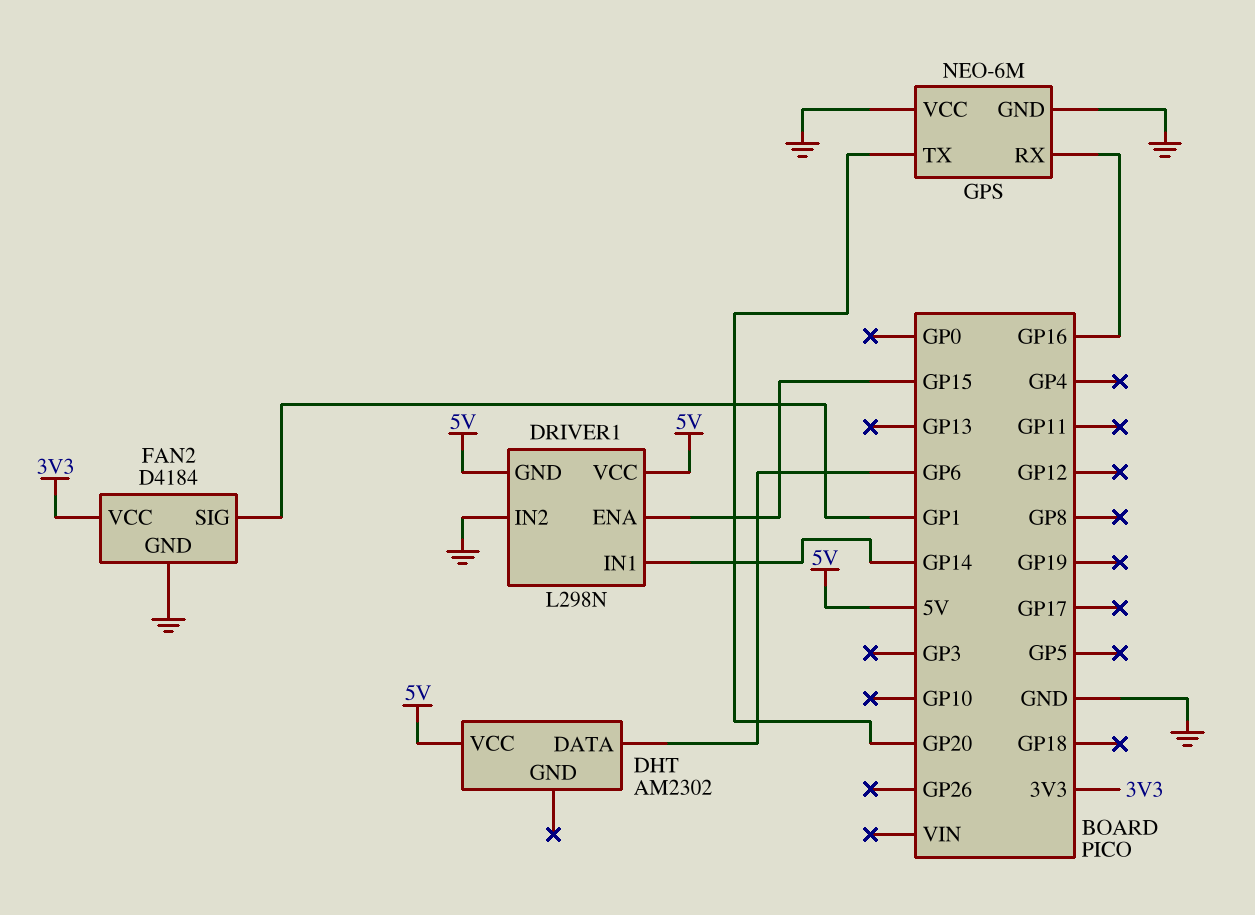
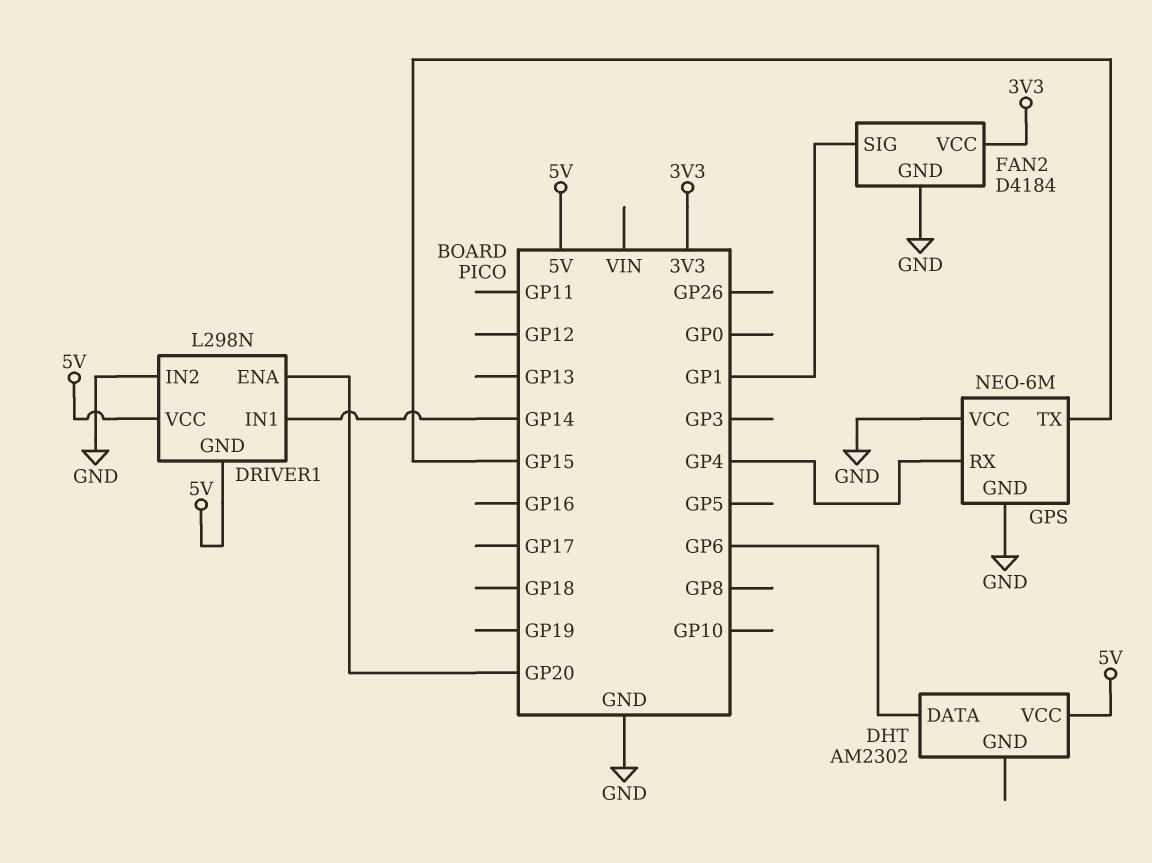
DRIVER1 pin ENA: GP15 -> GP20
GPS pin RX: GP16 -> GP4
GPS pin TX: GP20 -> GP15

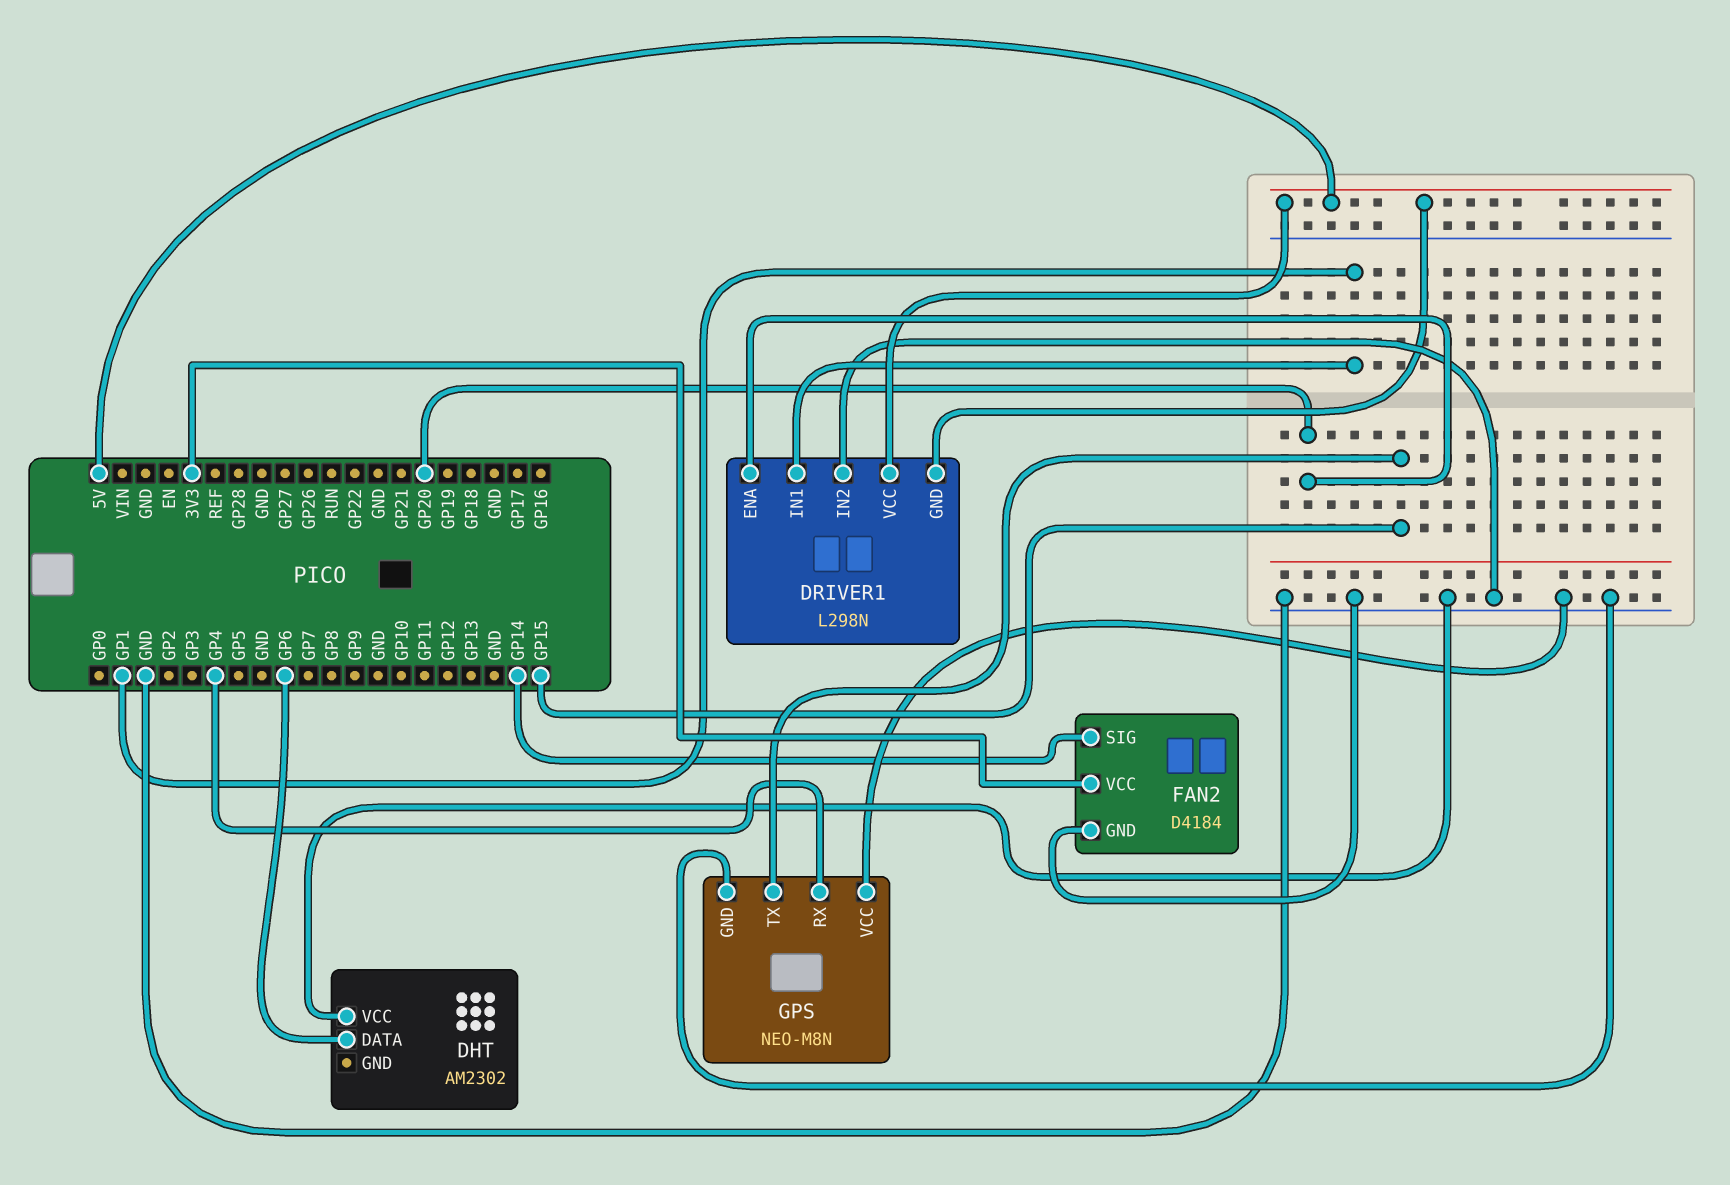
DHT pin VCC: 5V -> GND
DRIVER1 pin IN1: GP14 -> GP1
FAN2 pin SIG: GP1 -> GP14
GPS: NEO-6M -> NEO-M8N

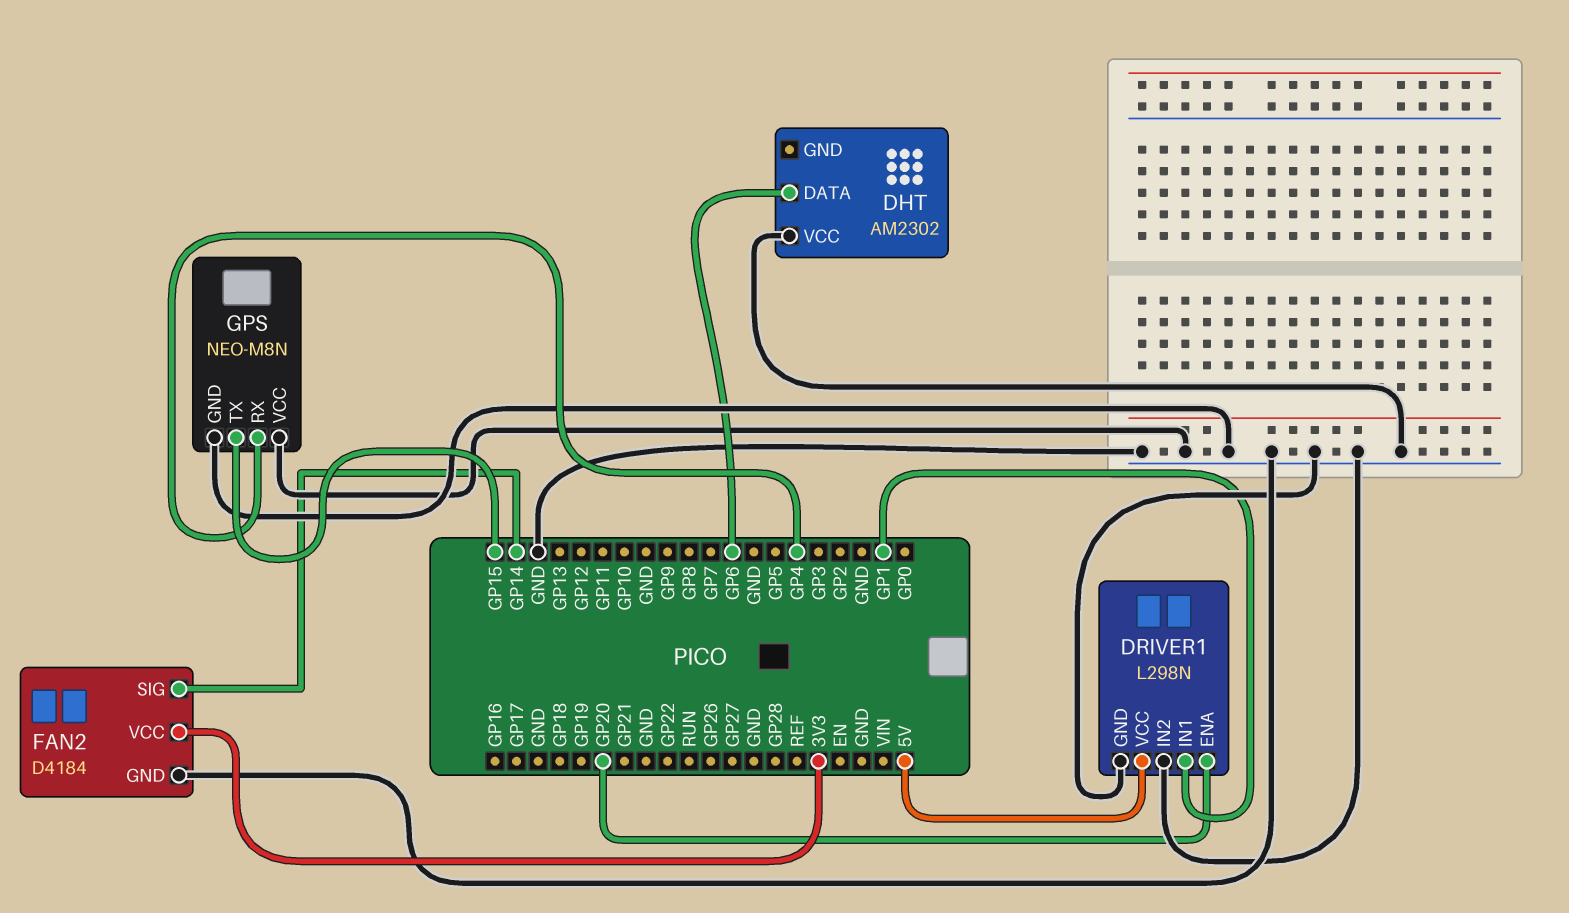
DRIVER1 pin GND: 5V -> GND

